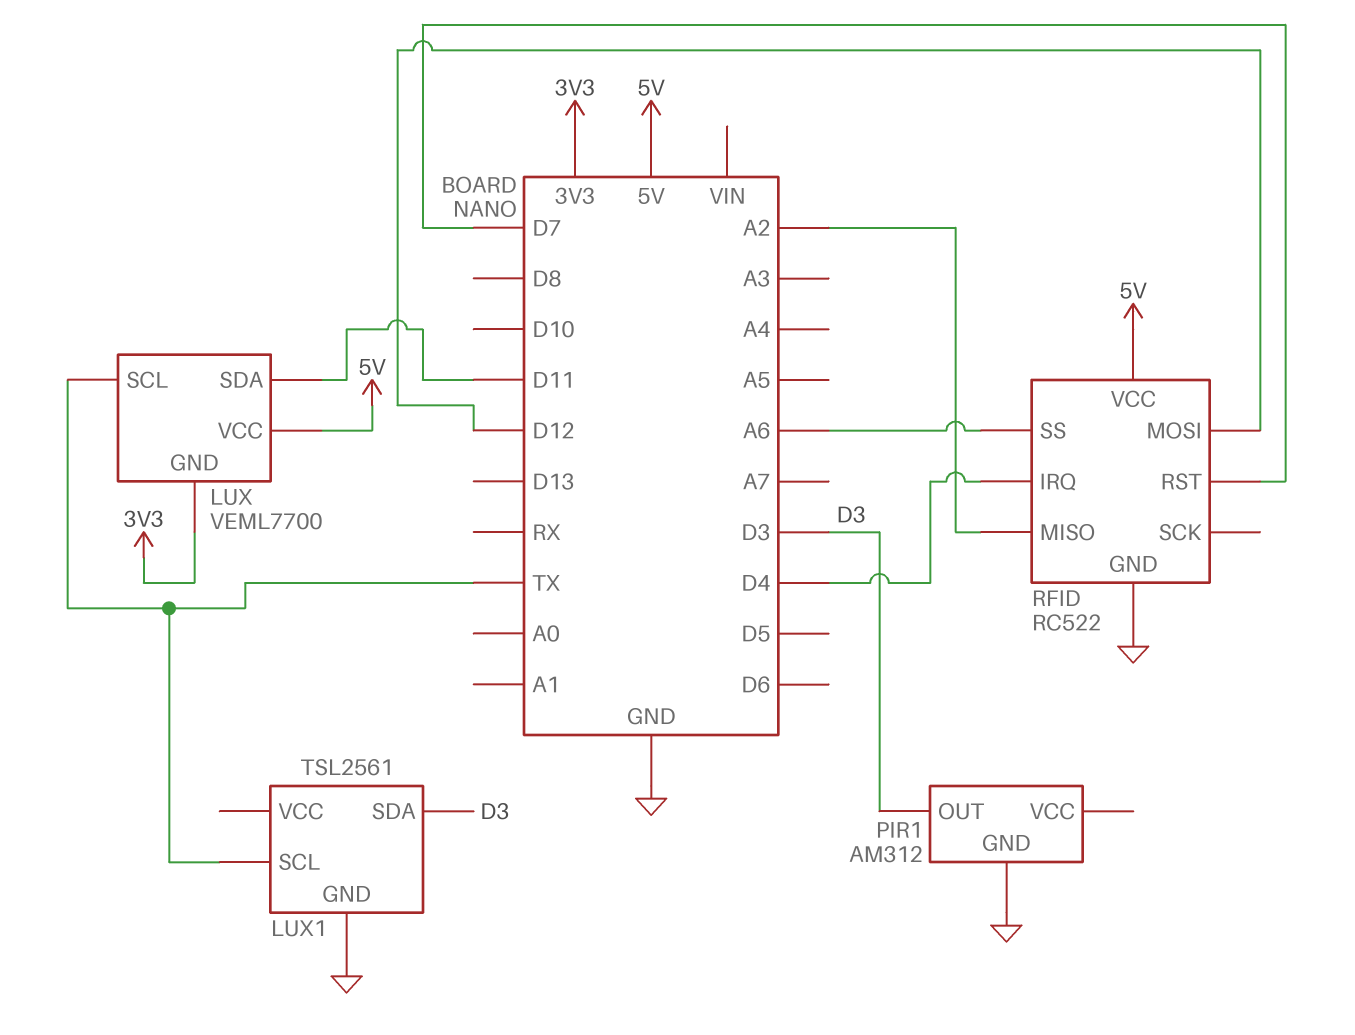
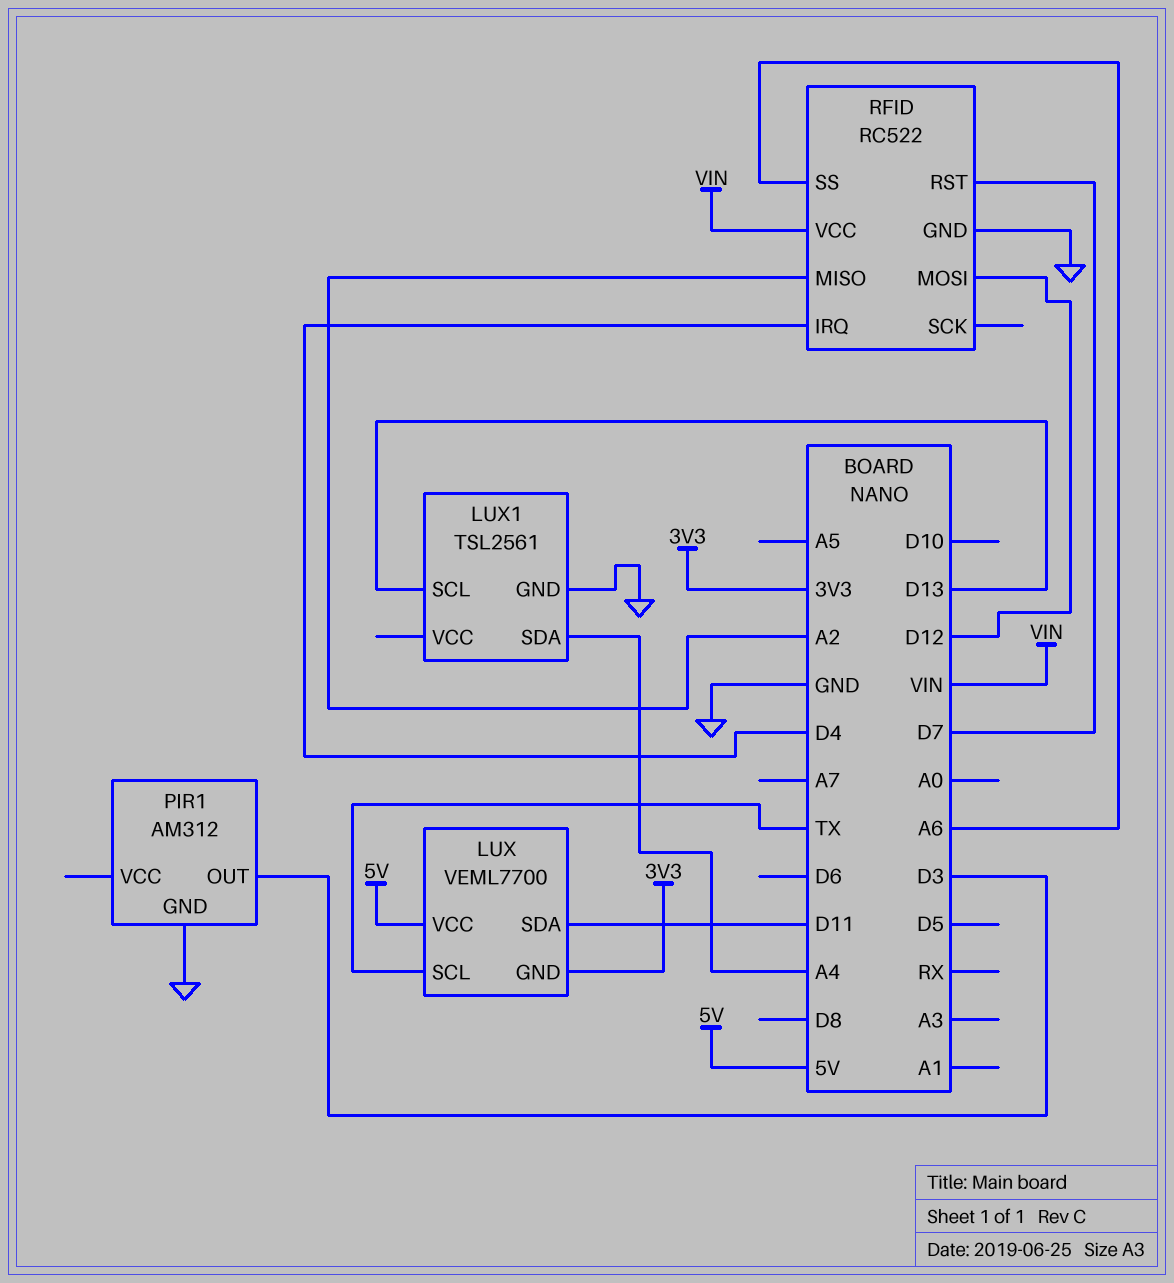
LUX1 pin SCL: TX -> D13
LUX1 pin SDA: D3 -> A4
RFID pin VCC: 5V -> VIN

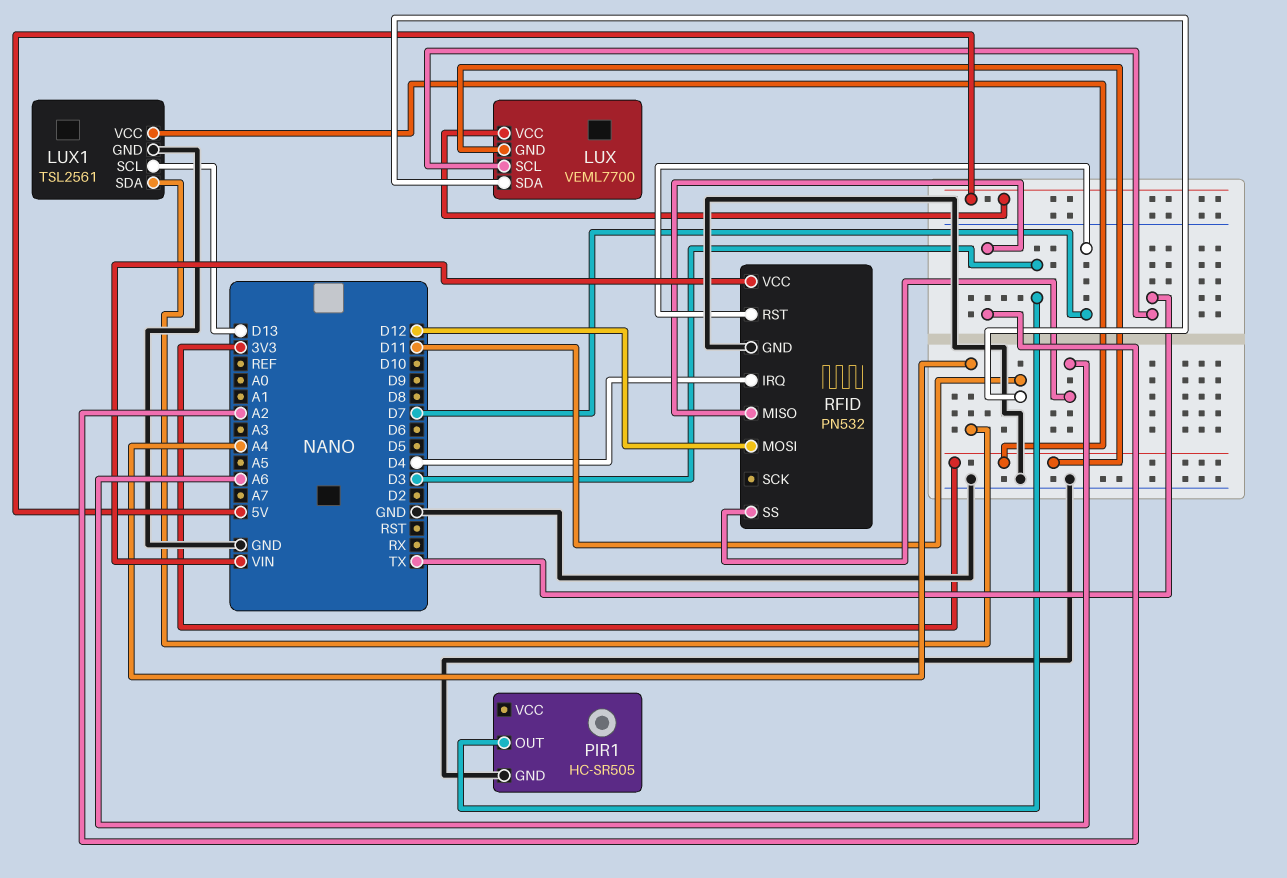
LUX1 pin VCC: none -> 3V3
PIR1: AM312 -> HC-SR505
RFID: RC522 -> PN532

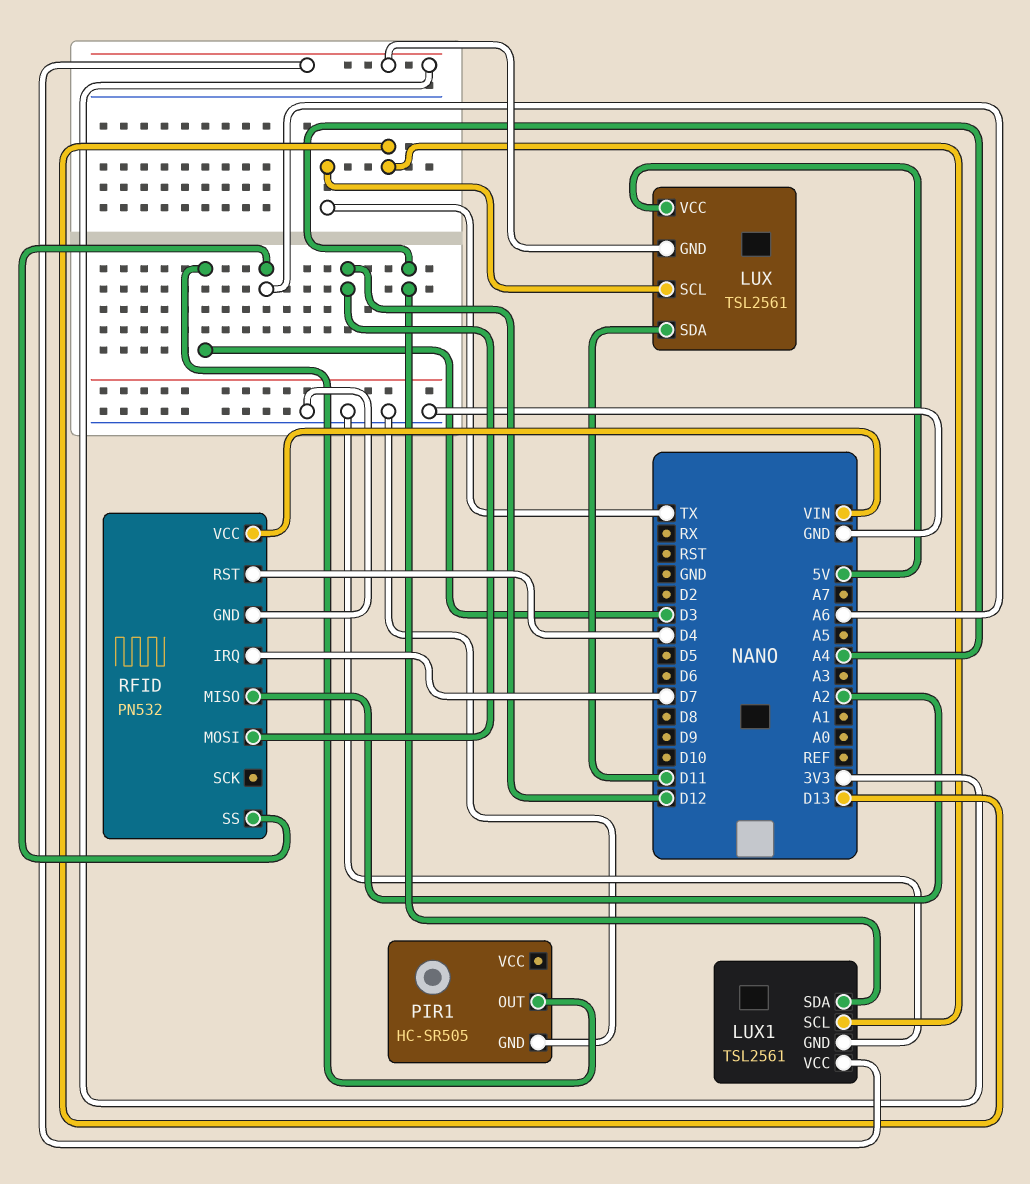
LUX: VEML7700 -> TSL2561
RFID pin IRQ: D4 -> D7
RFID pin RST: D7 -> D4

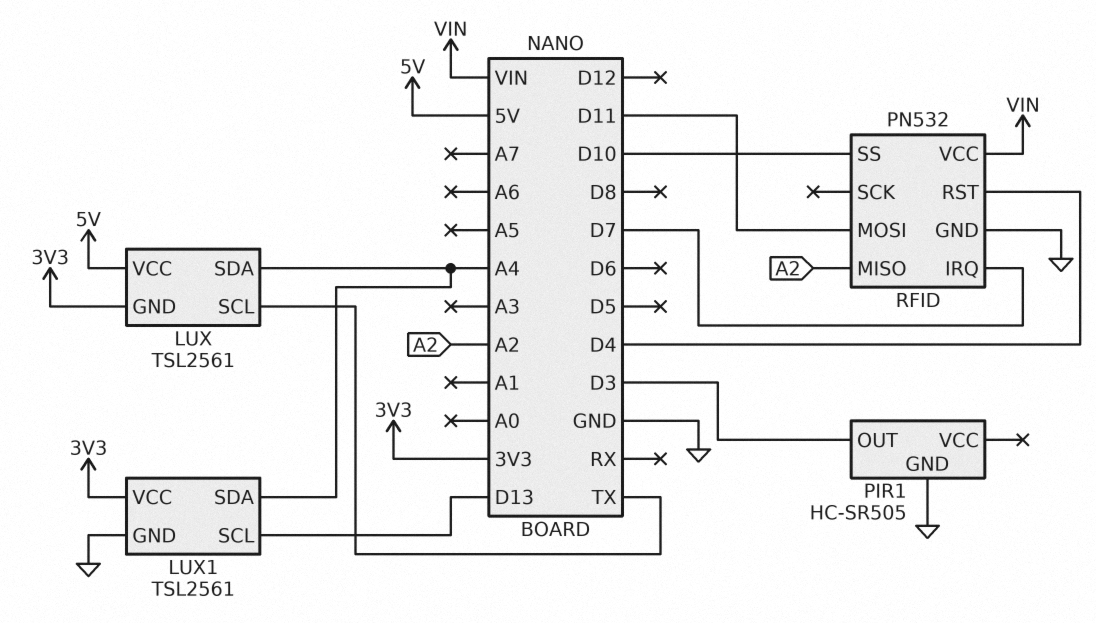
LUX pin SDA: D11 -> A4
RFID pin MOSI: D12 -> D11
RFID pin SS: A6 -> D10

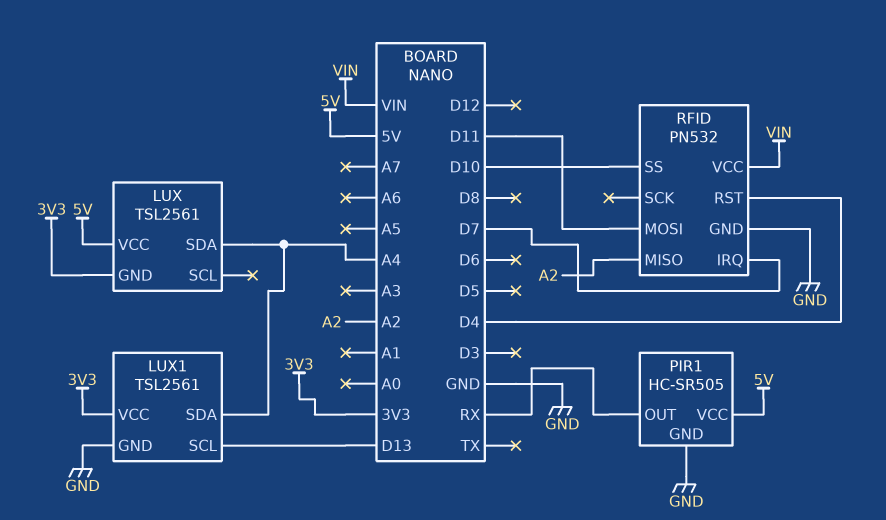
LUX pin SCL: TX -> none
PIR1 pin OUT: D3 -> RX
PIR1 pin VCC: none -> 5V

